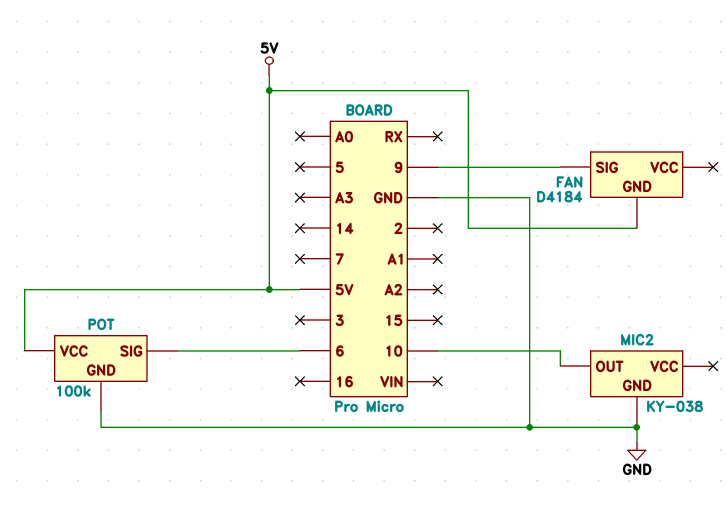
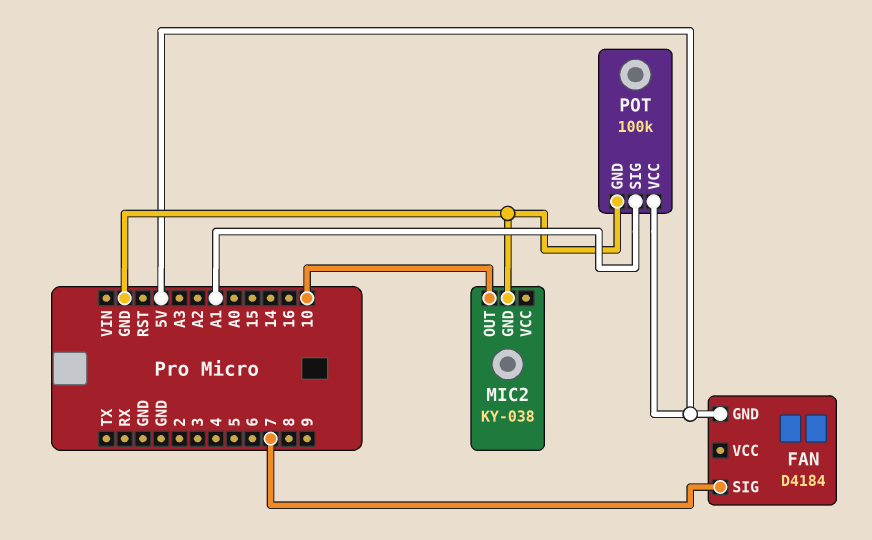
FAN pin SIG: 9 -> 7
POT pin SIG: 6 -> A1

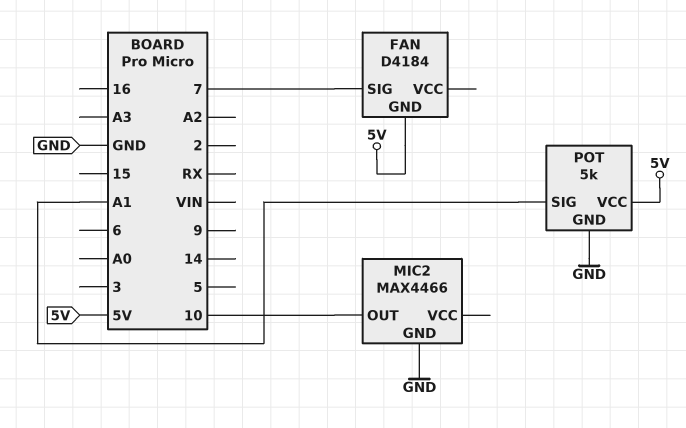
MIC2: KY-038 -> MAX4466
POT: 100k -> 5k

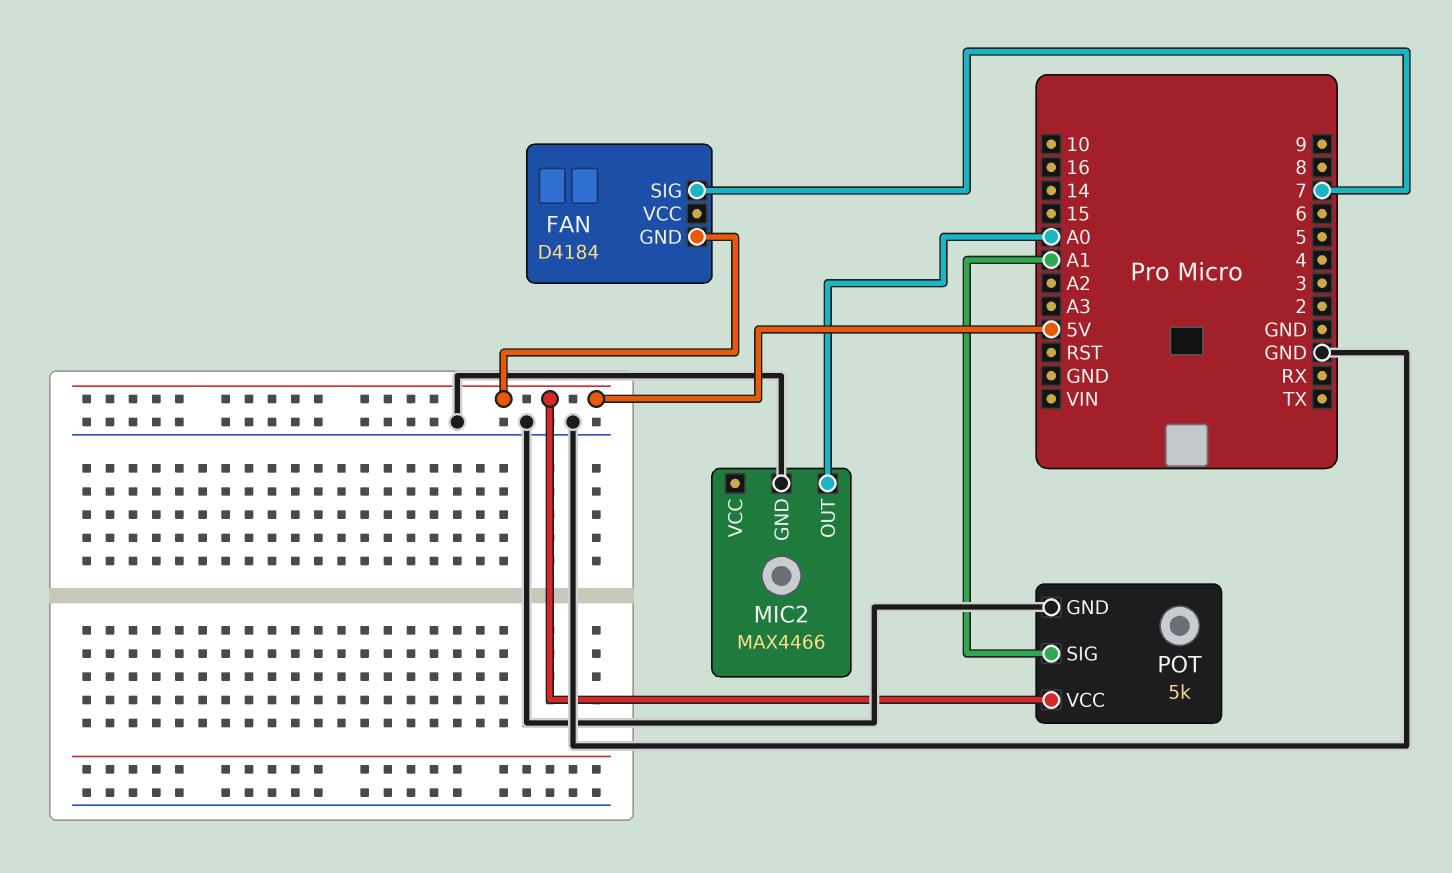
MIC2 pin OUT: 10 -> A0

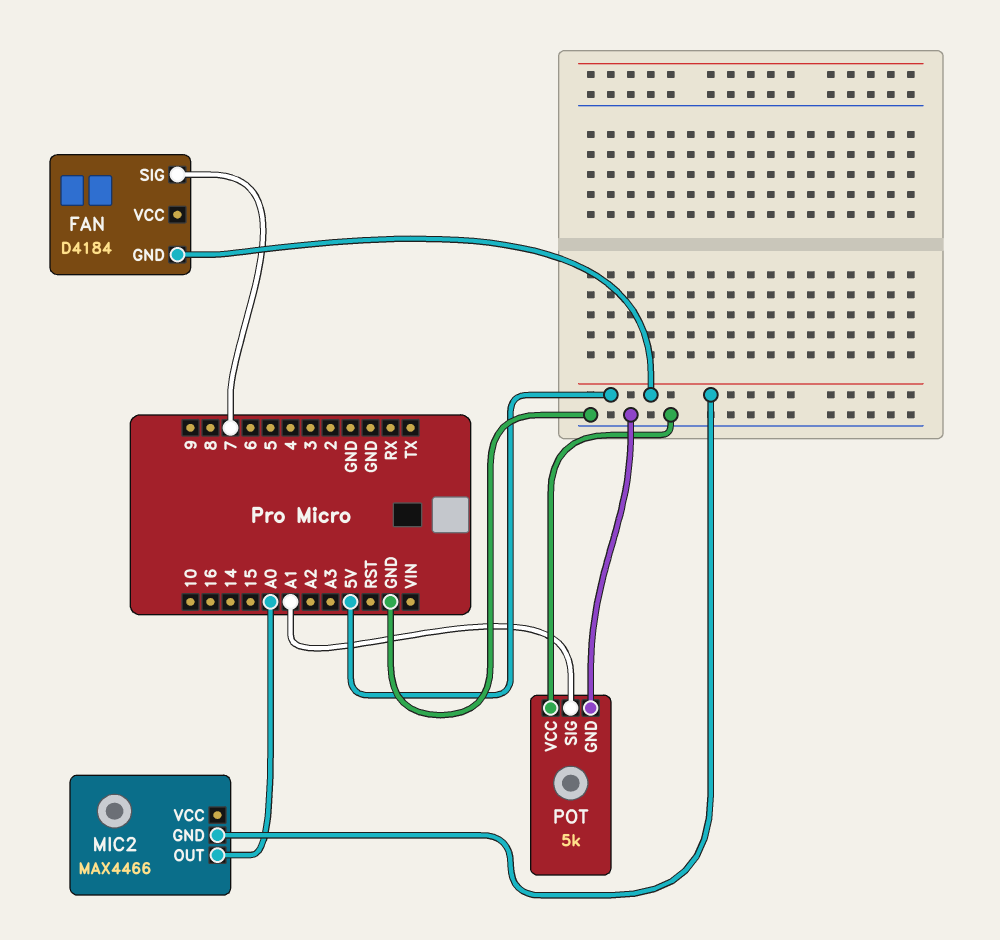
MIC2 pin GND: GND -> 5V
POT pin VCC: 5V -> GND

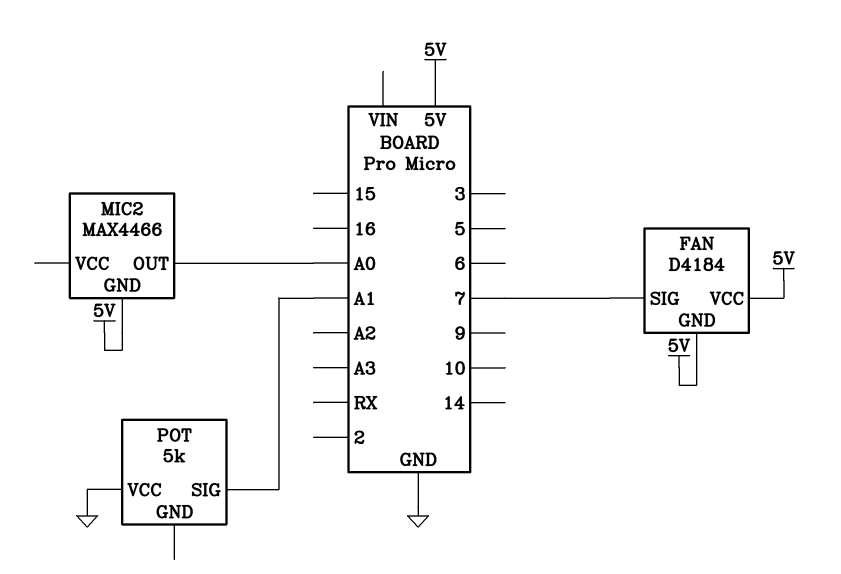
FAN pin VCC: none -> 5V
POT pin GND: GND -> none

